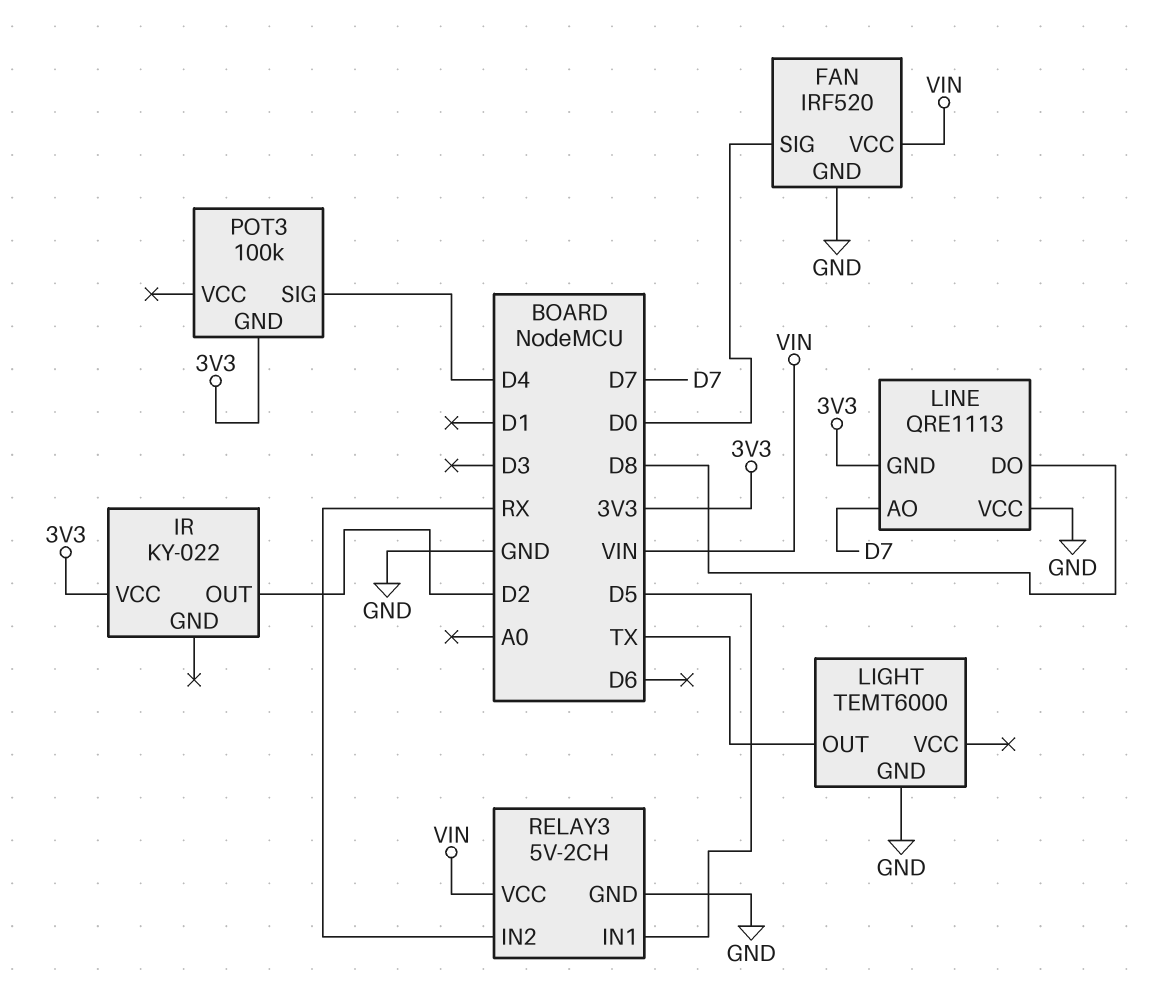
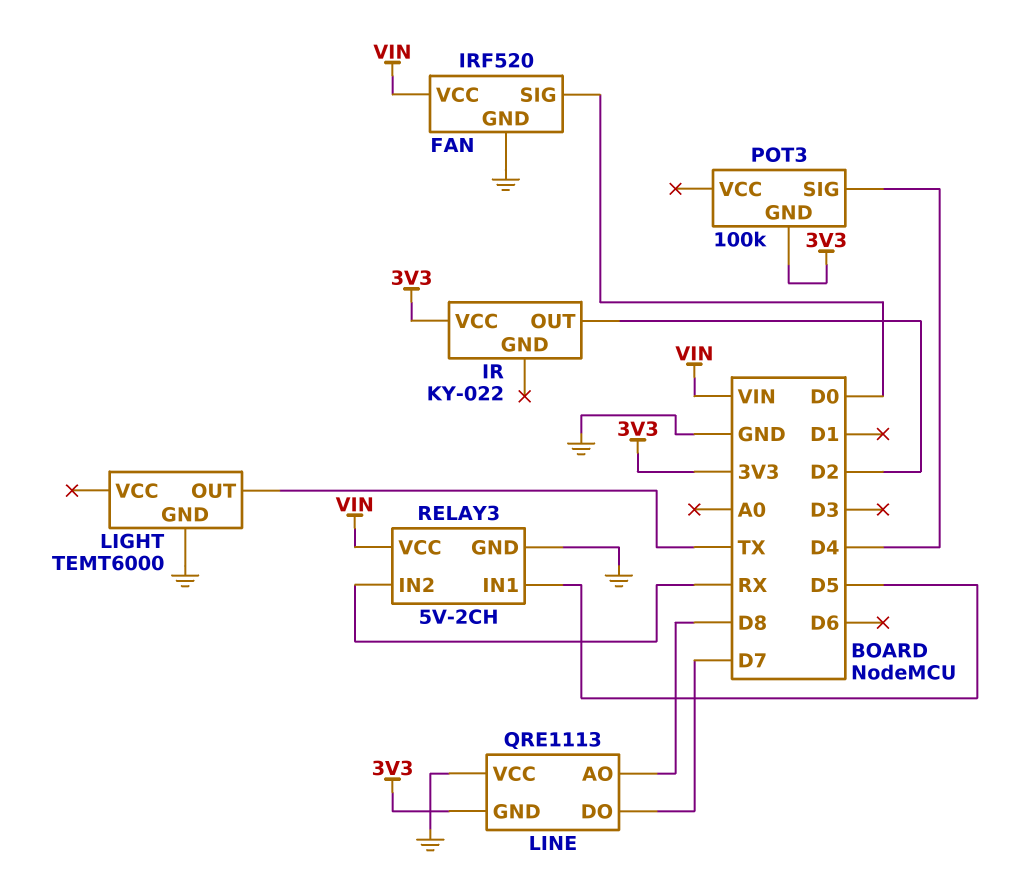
LINE pin AO: D7 -> D8
LINE pin DO: D8 -> D7

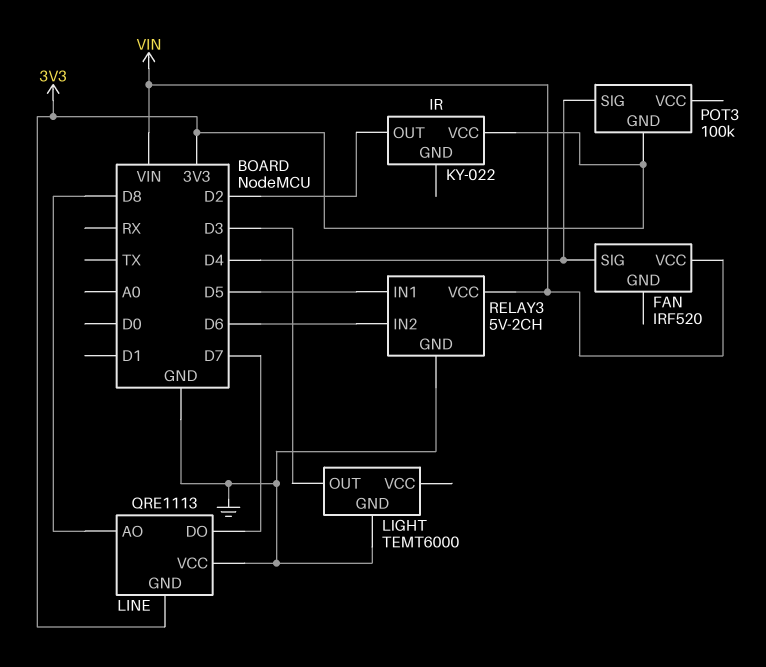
FAN pin GND: GND -> none
FAN pin SIG: D0 -> D4
LIGHT pin OUT: TX -> D3
RELAY3 pin IN2: RX -> D6

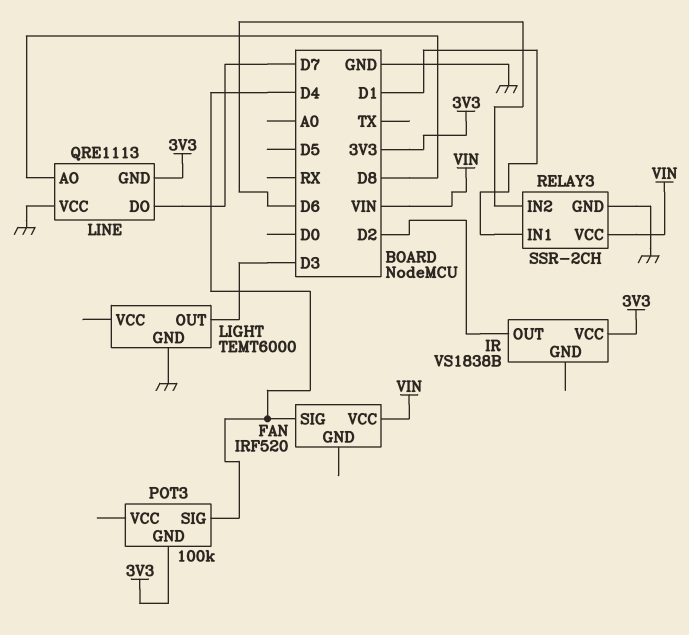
IR: KY-022 -> VS1838B
RELAY3: 5V-2CH -> SSR-2CH
RELAY3 pin IN1: D5 -> D1

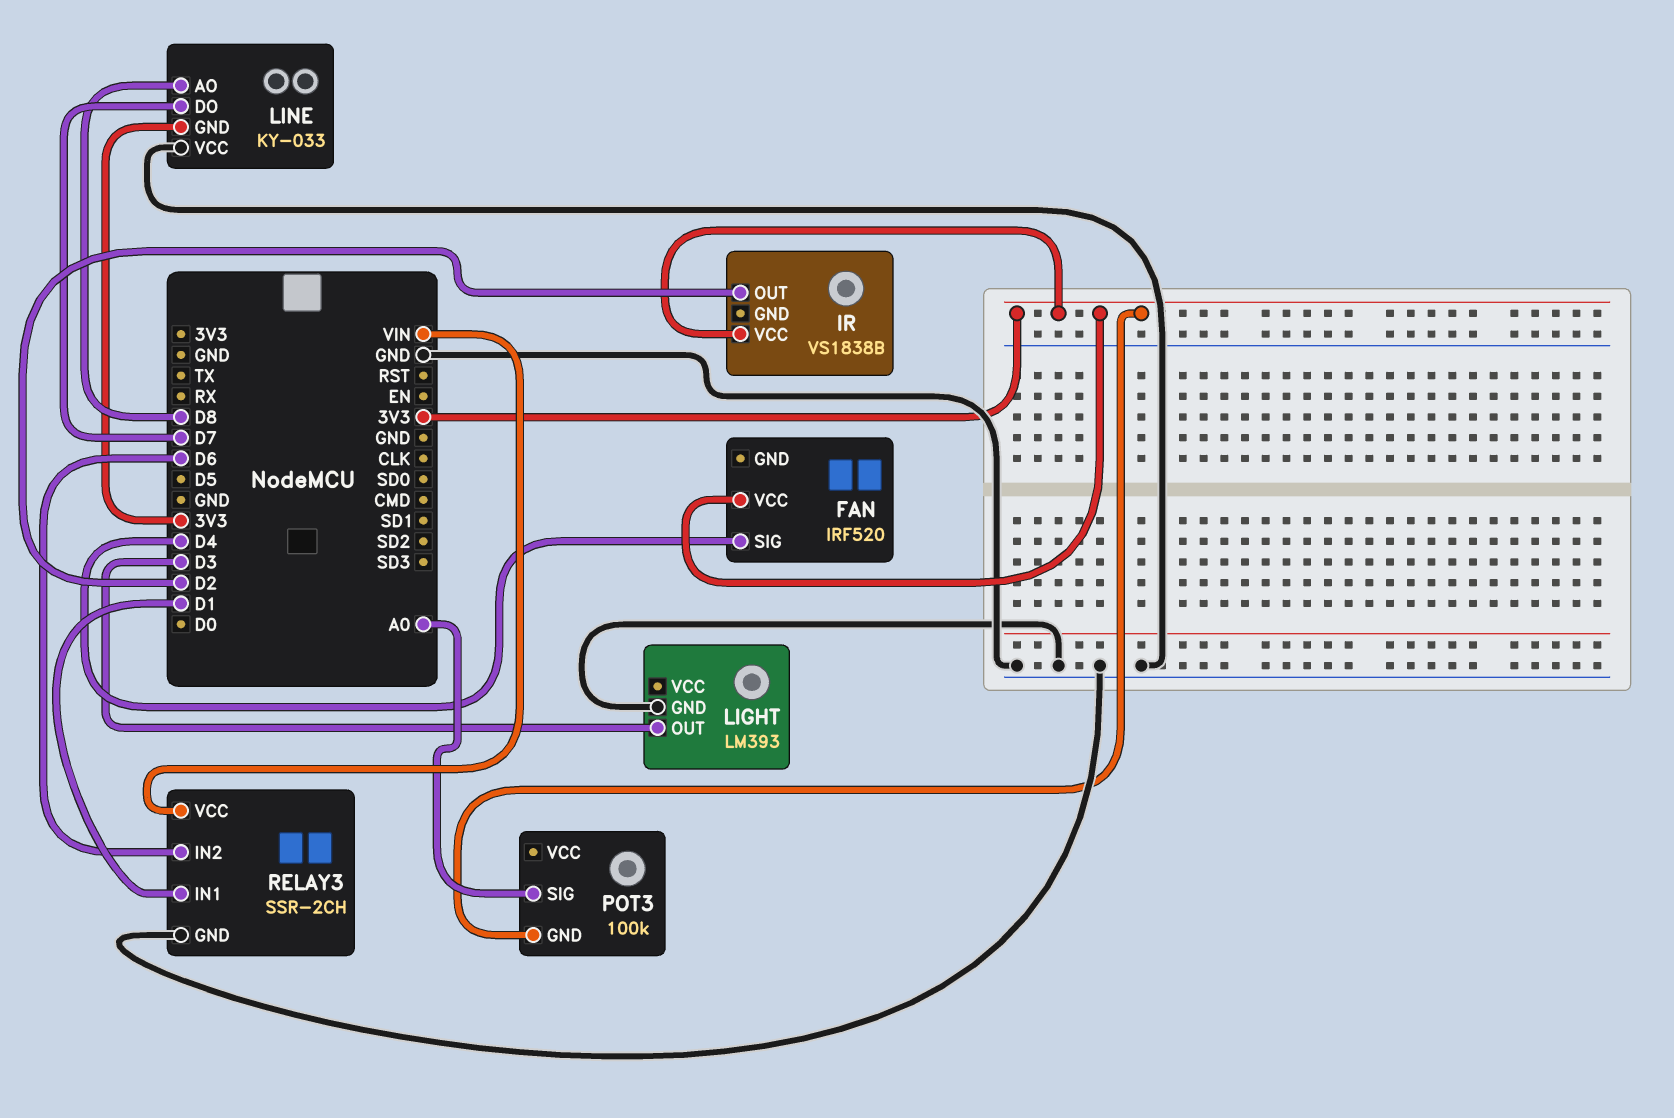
FAN pin VCC: VIN -> 3V3
LIGHT: TEMT6000 -> LM393
LINE: QRE1113 -> KY-033
POT3 pin SIG: D4 -> A0

